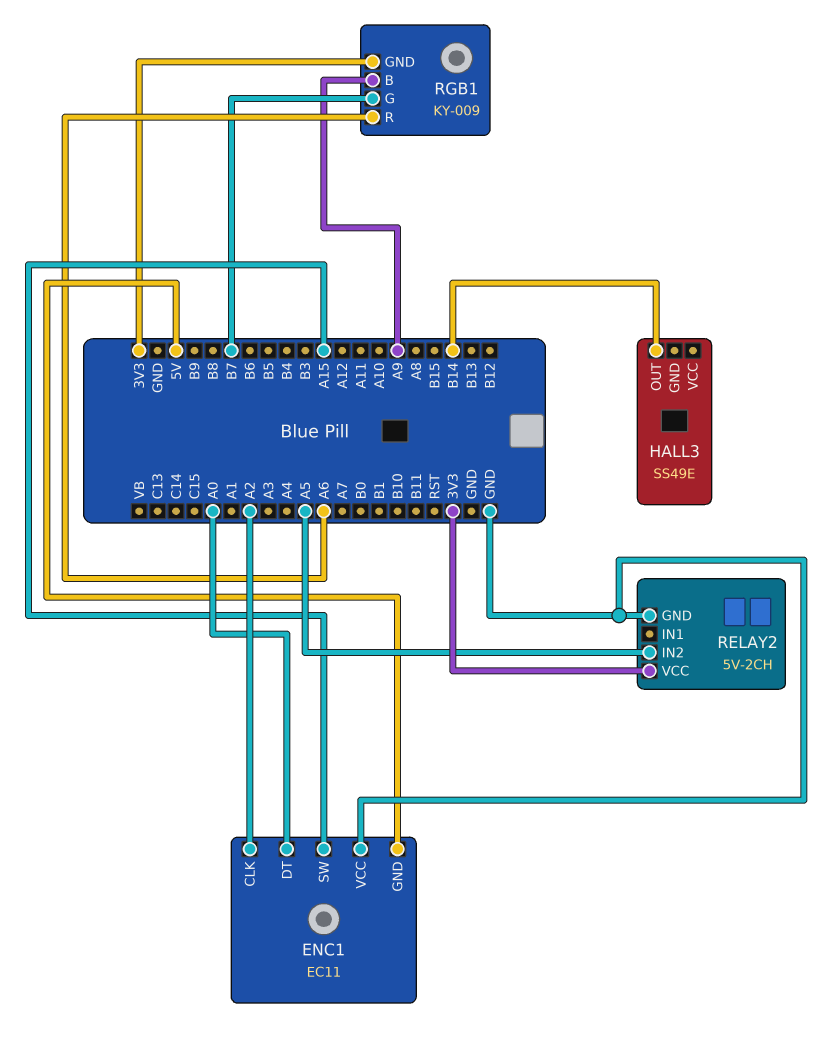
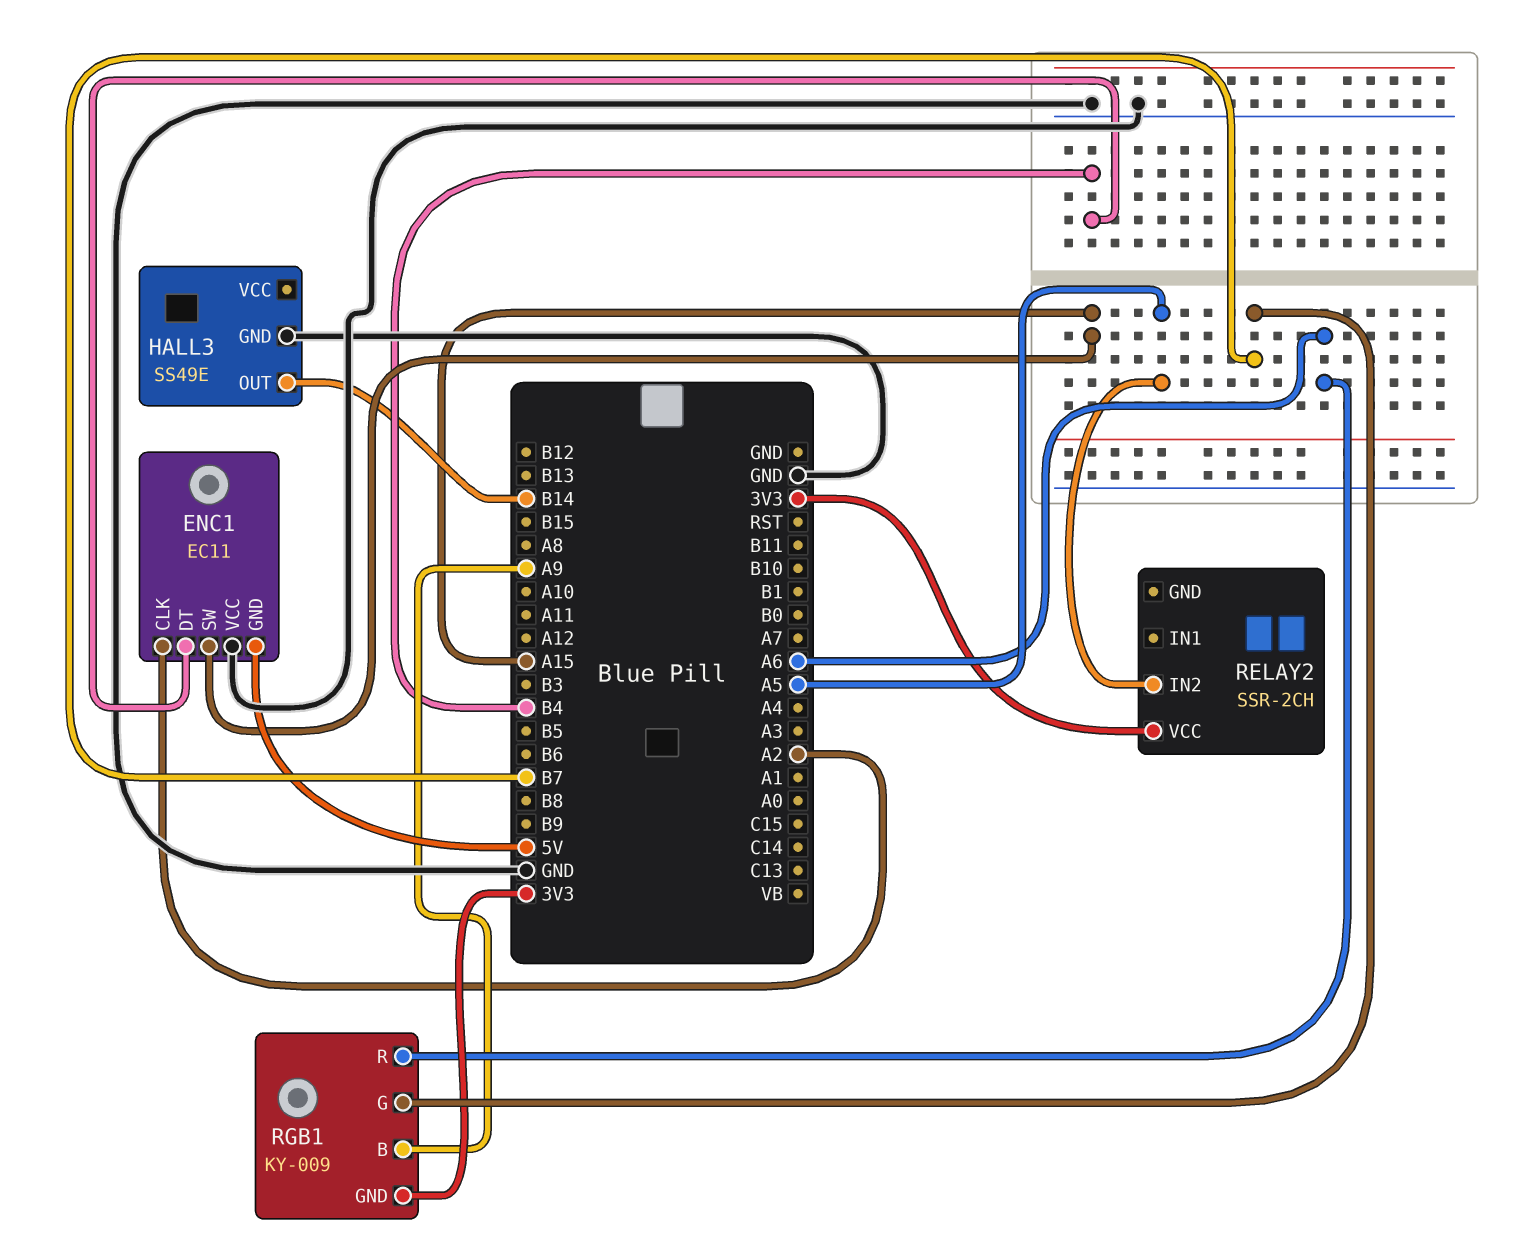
ENC1 pin DT: A0 -> B4
HALL3 pin GND: none -> GND
RELAY2: 5V-2CH -> SSR-2CH
RELAY2 pin GND: GND -> none

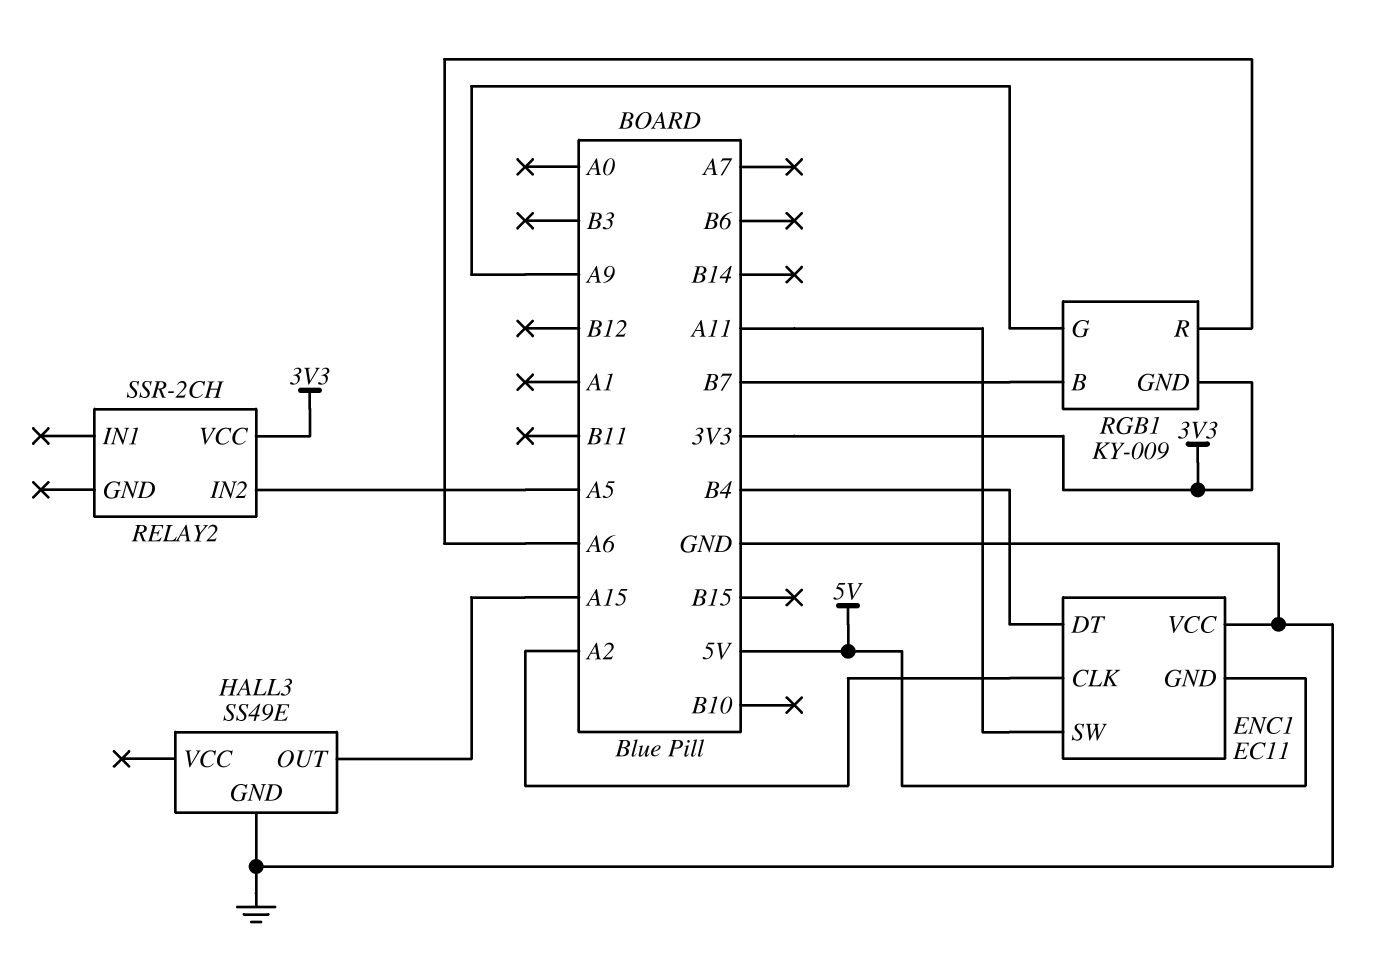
ENC1 pin SW: A15 -> A11
HALL3 pin OUT: B14 -> A15
RGB1 pin B: A9 -> B7
RGB1 pin G: B7 -> A9

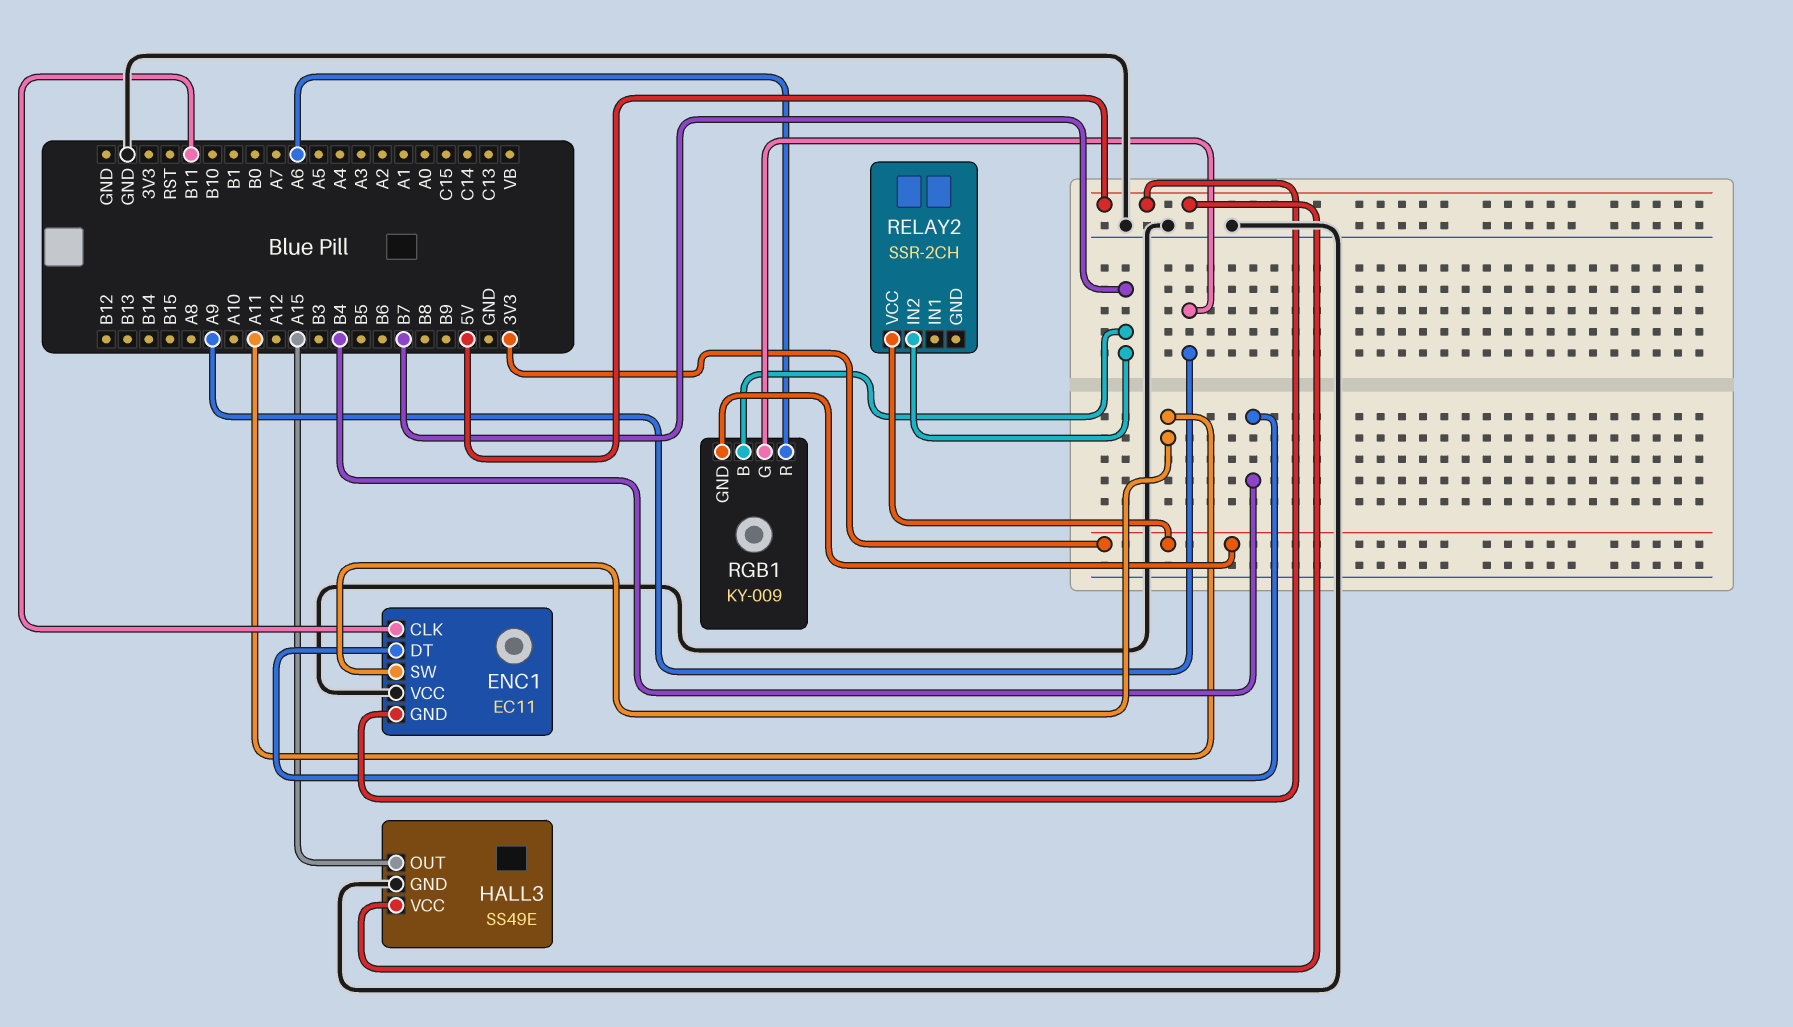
ENC1 pin CLK: A2 -> B11
HALL3 pin VCC: none -> 5V
RELAY2 pin IN2: A5 -> B7

